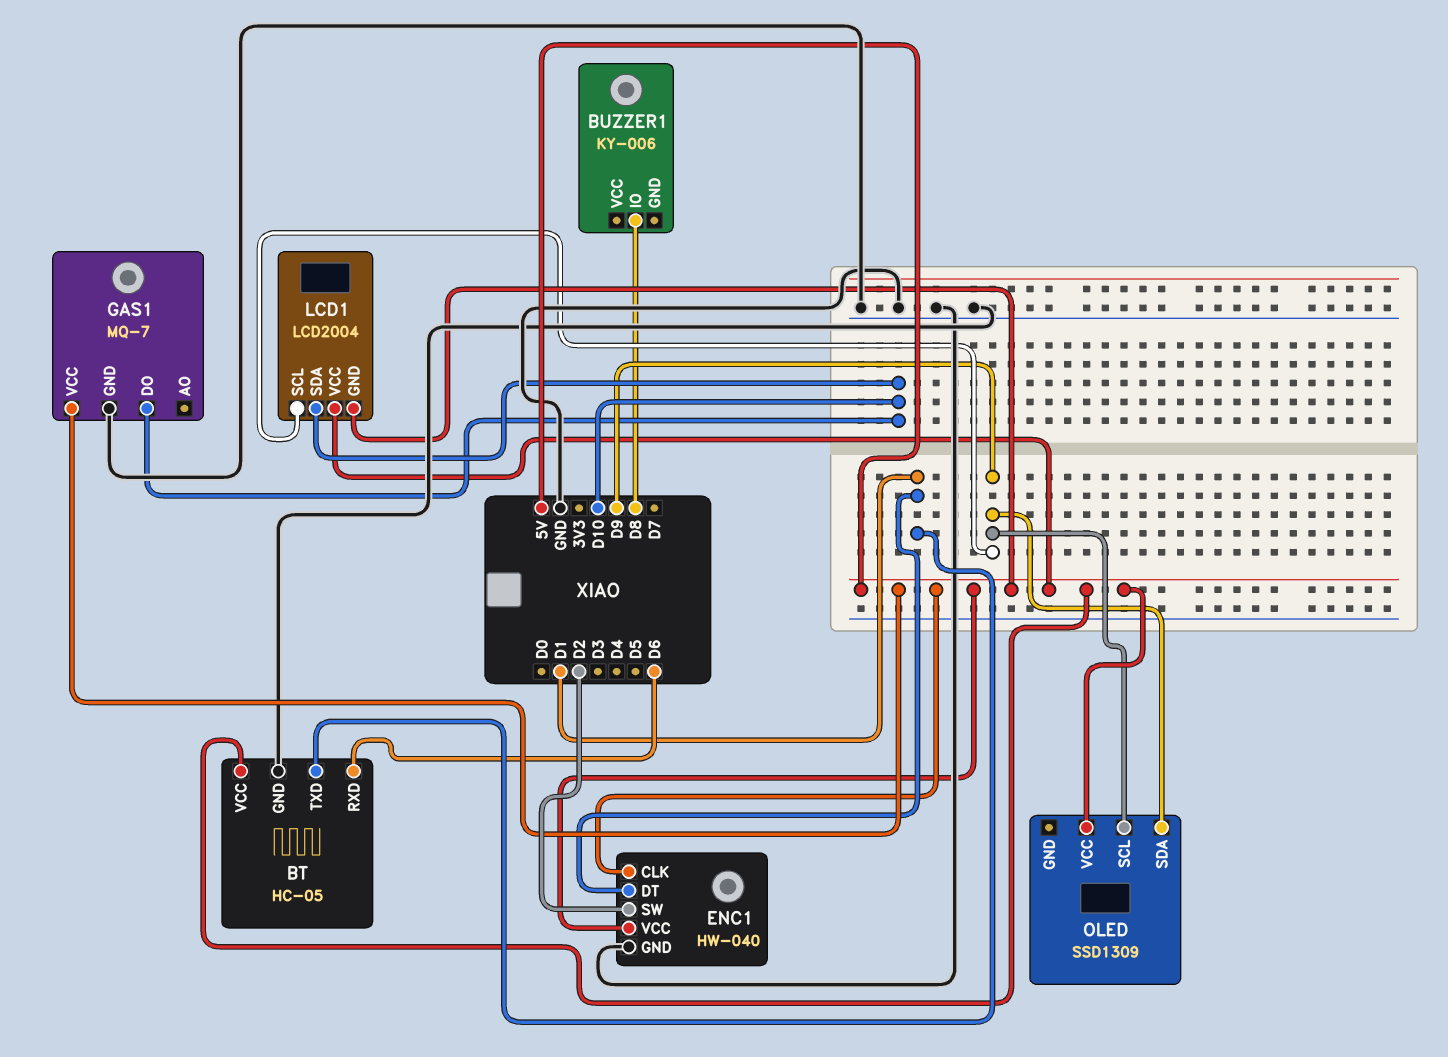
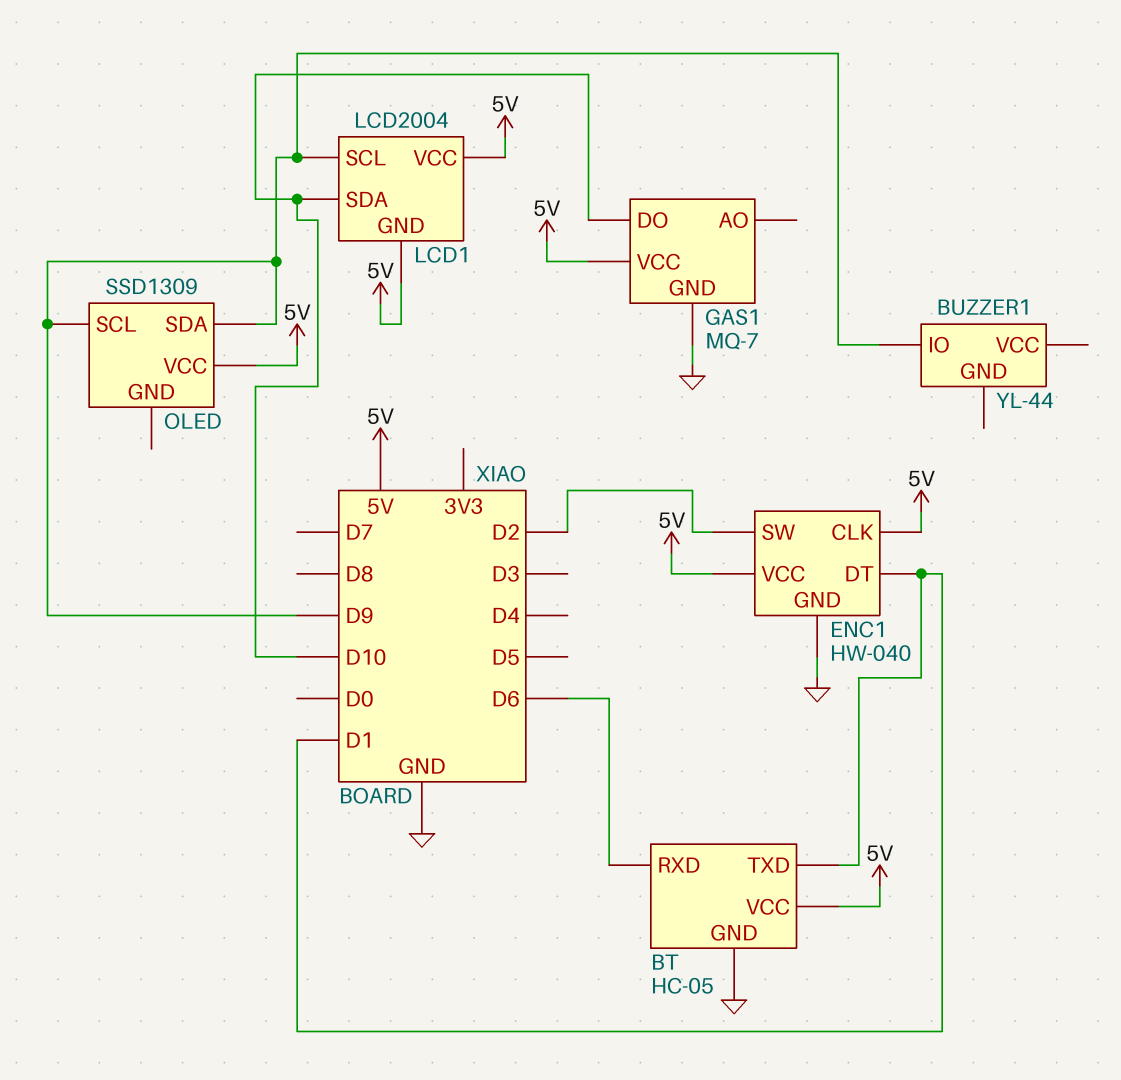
BUZZER1: KY-006 -> YL-44
BUZZER1 pin IO: D8 -> D9

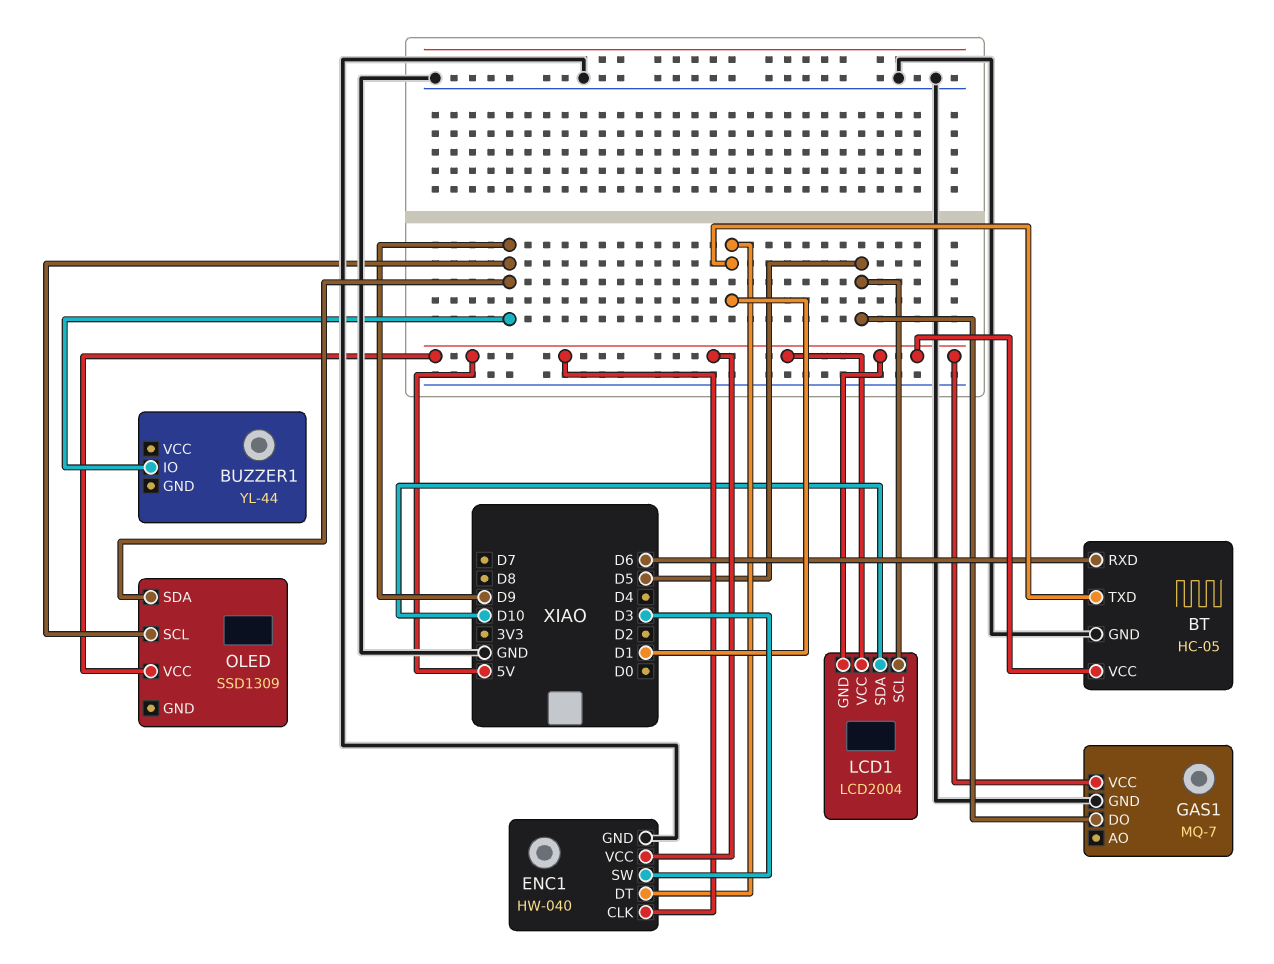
ENC1 pin SW: D2 -> D3
GAS1 pin DO: D10 -> D5
LCD1 pin SCL: D9 -> D5

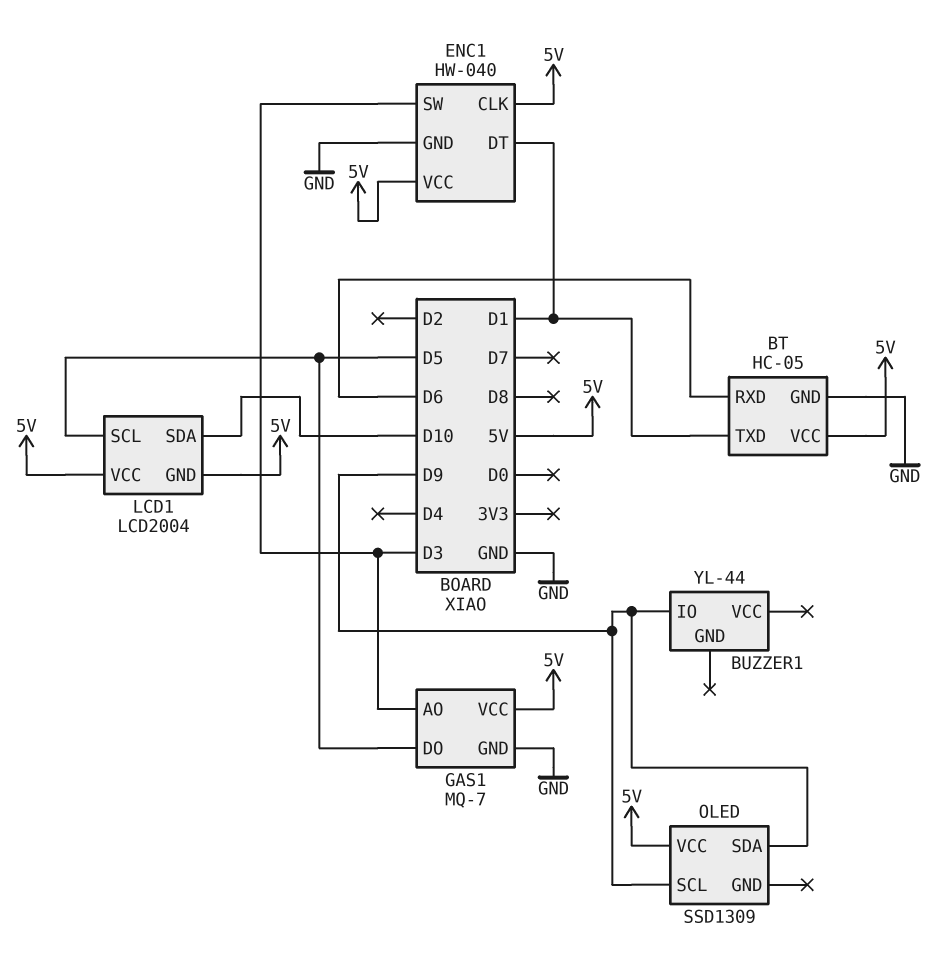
GAS1 pin AO: none -> D3

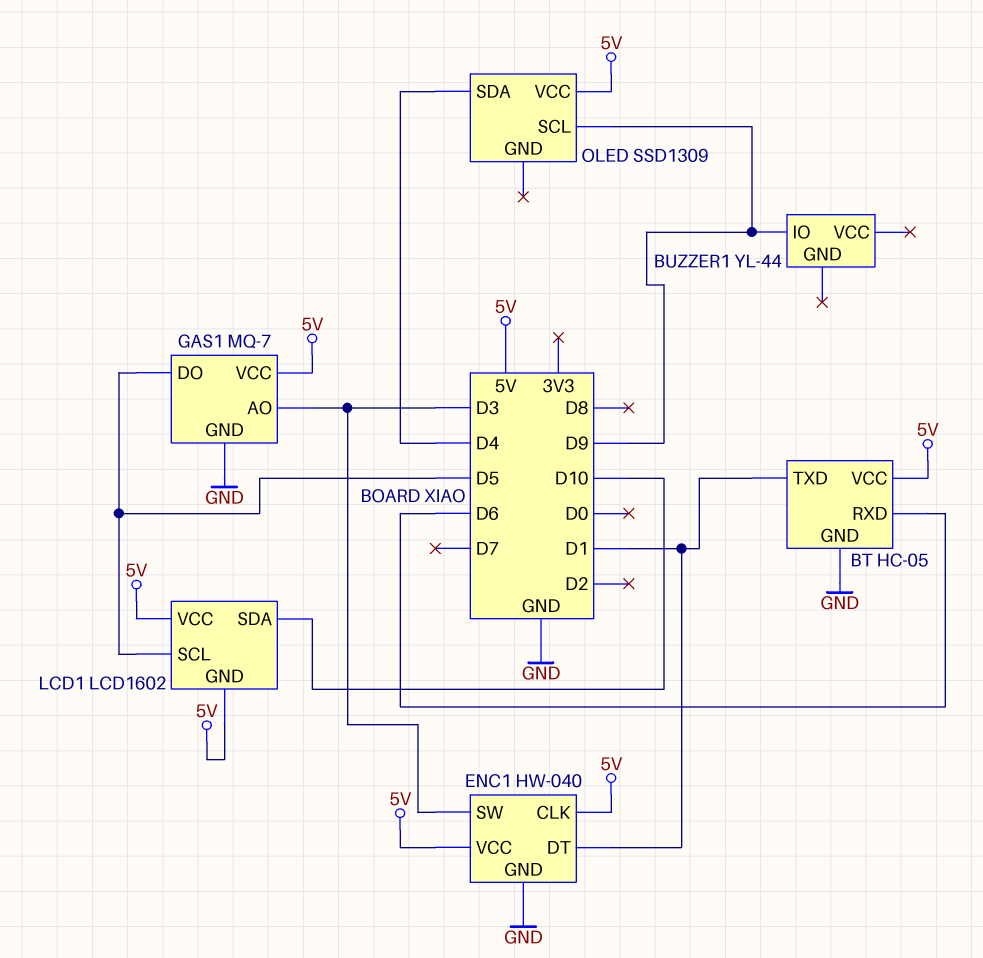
LCD1: LCD2004 -> LCD1602
OLED pin SDA: D9 -> D4

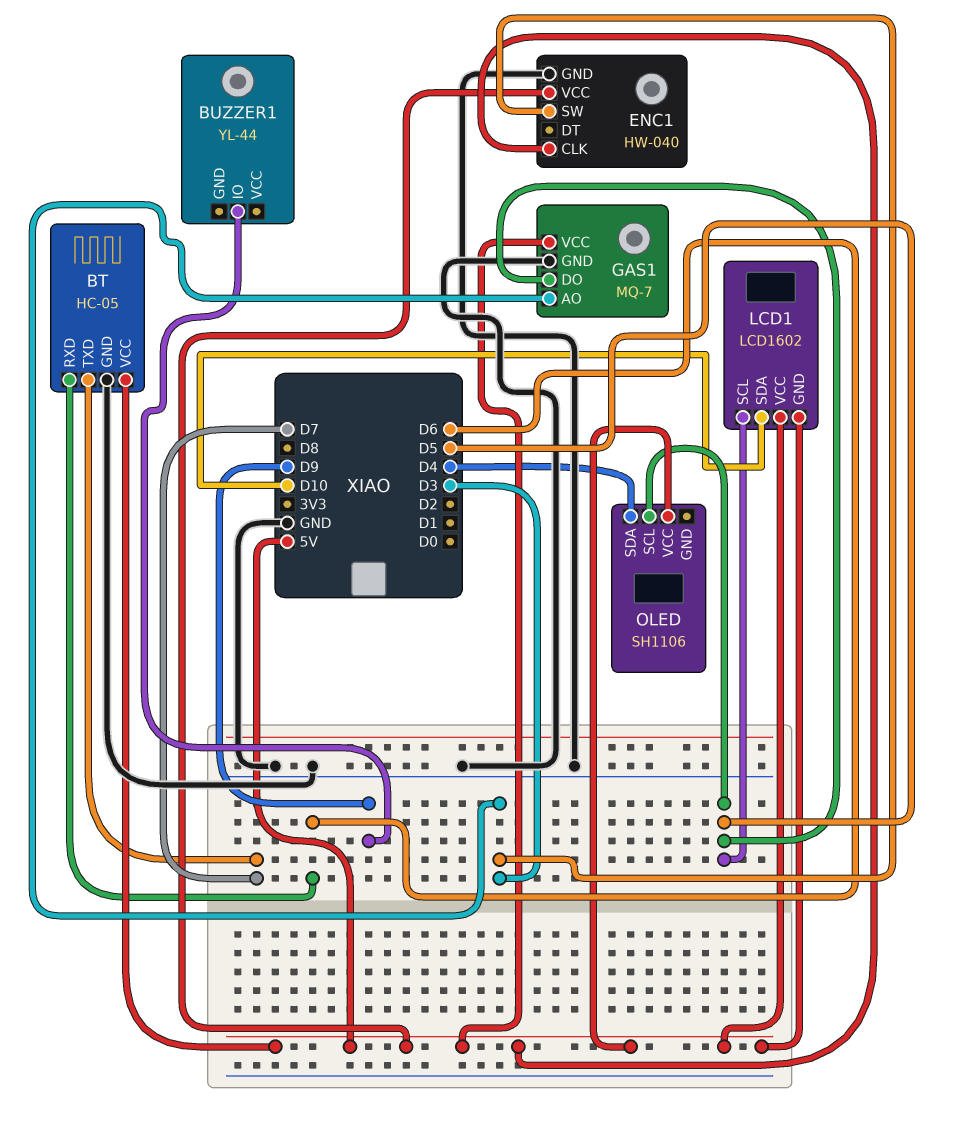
BT pin TXD: D1 -> D7
ENC1 pin DT: D1 -> none
OLED: SSD1309 -> SH1106
OLED pin SCL: D9 -> D5

